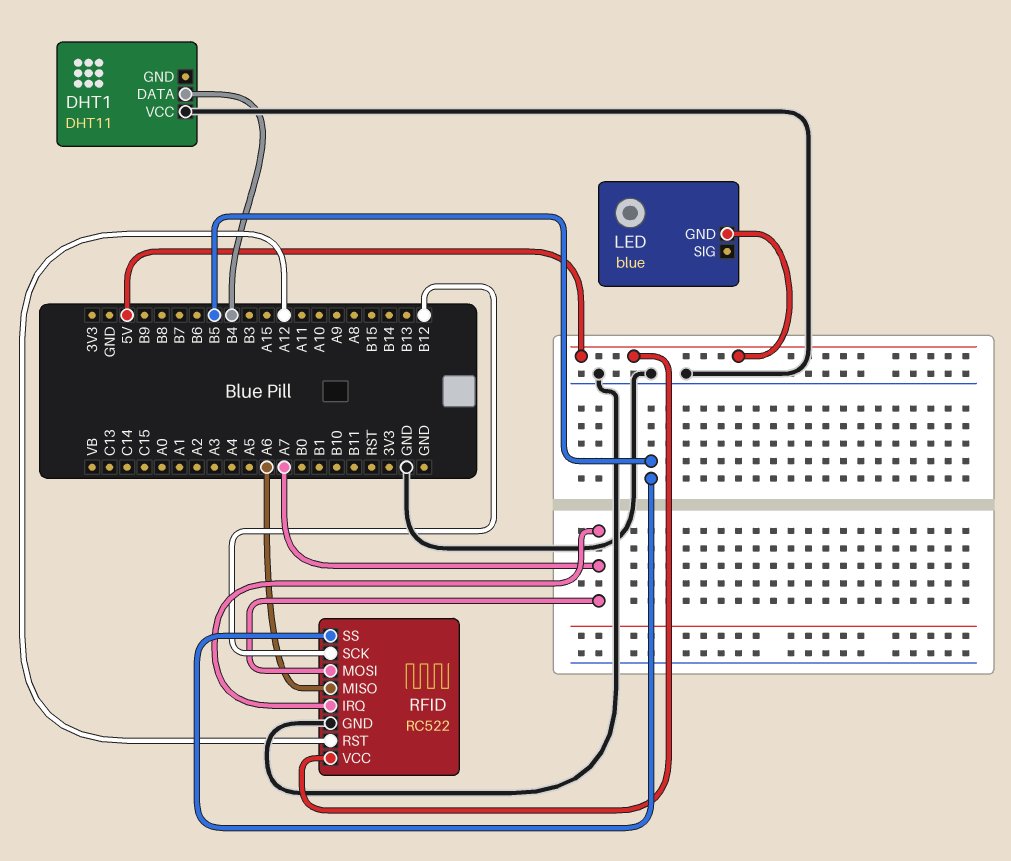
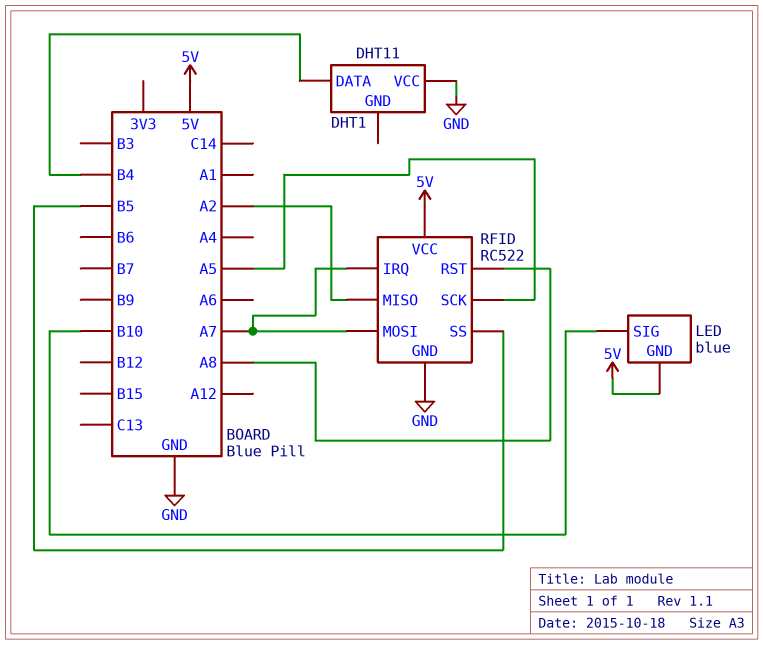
LED pin SIG: none -> B10
RFID pin MISO: A6 -> A2
RFID pin RST: A12 -> A8
RFID pin SCK: B12 -> A5

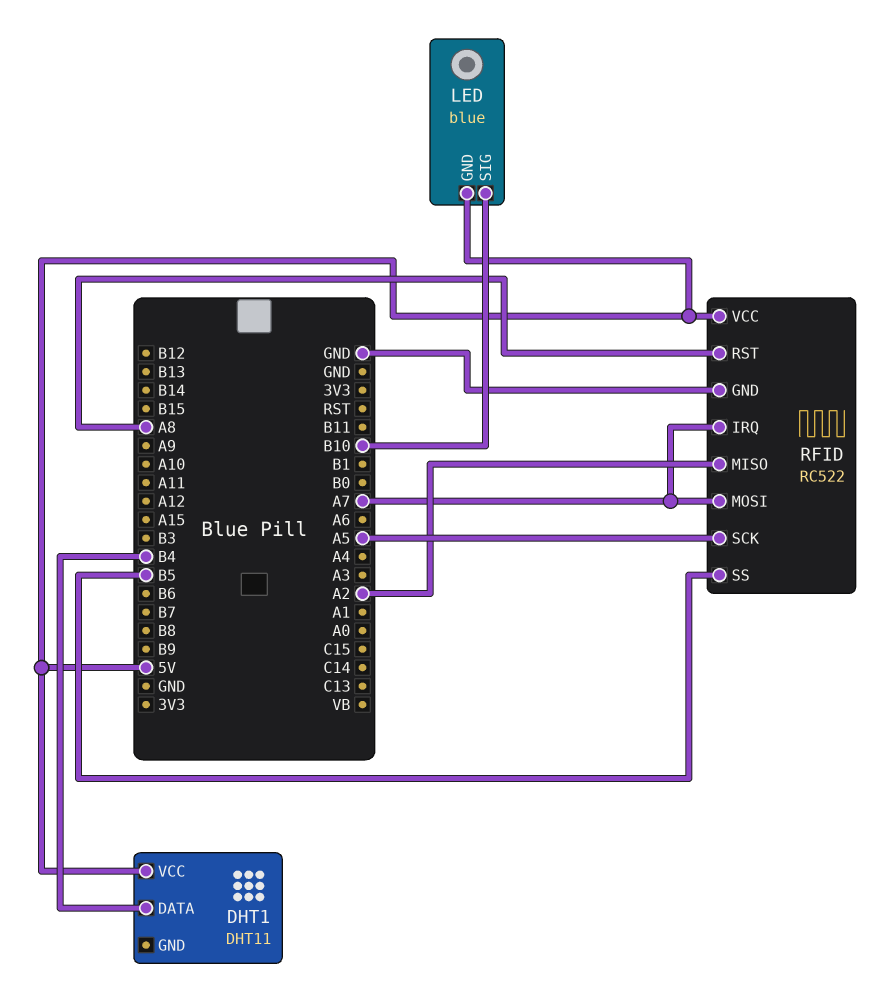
DHT1 pin VCC: GND -> 5V

